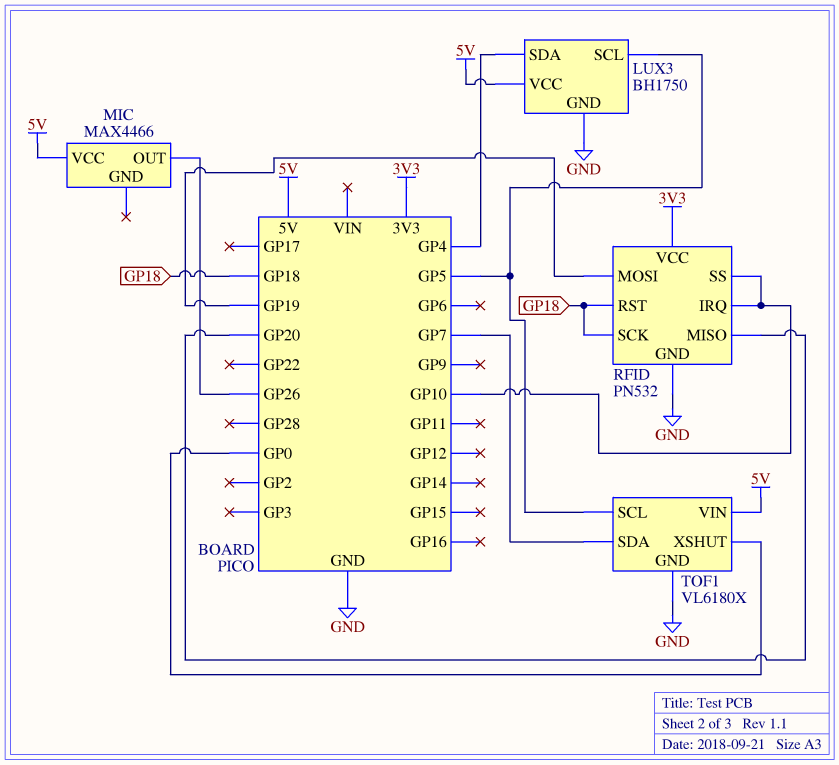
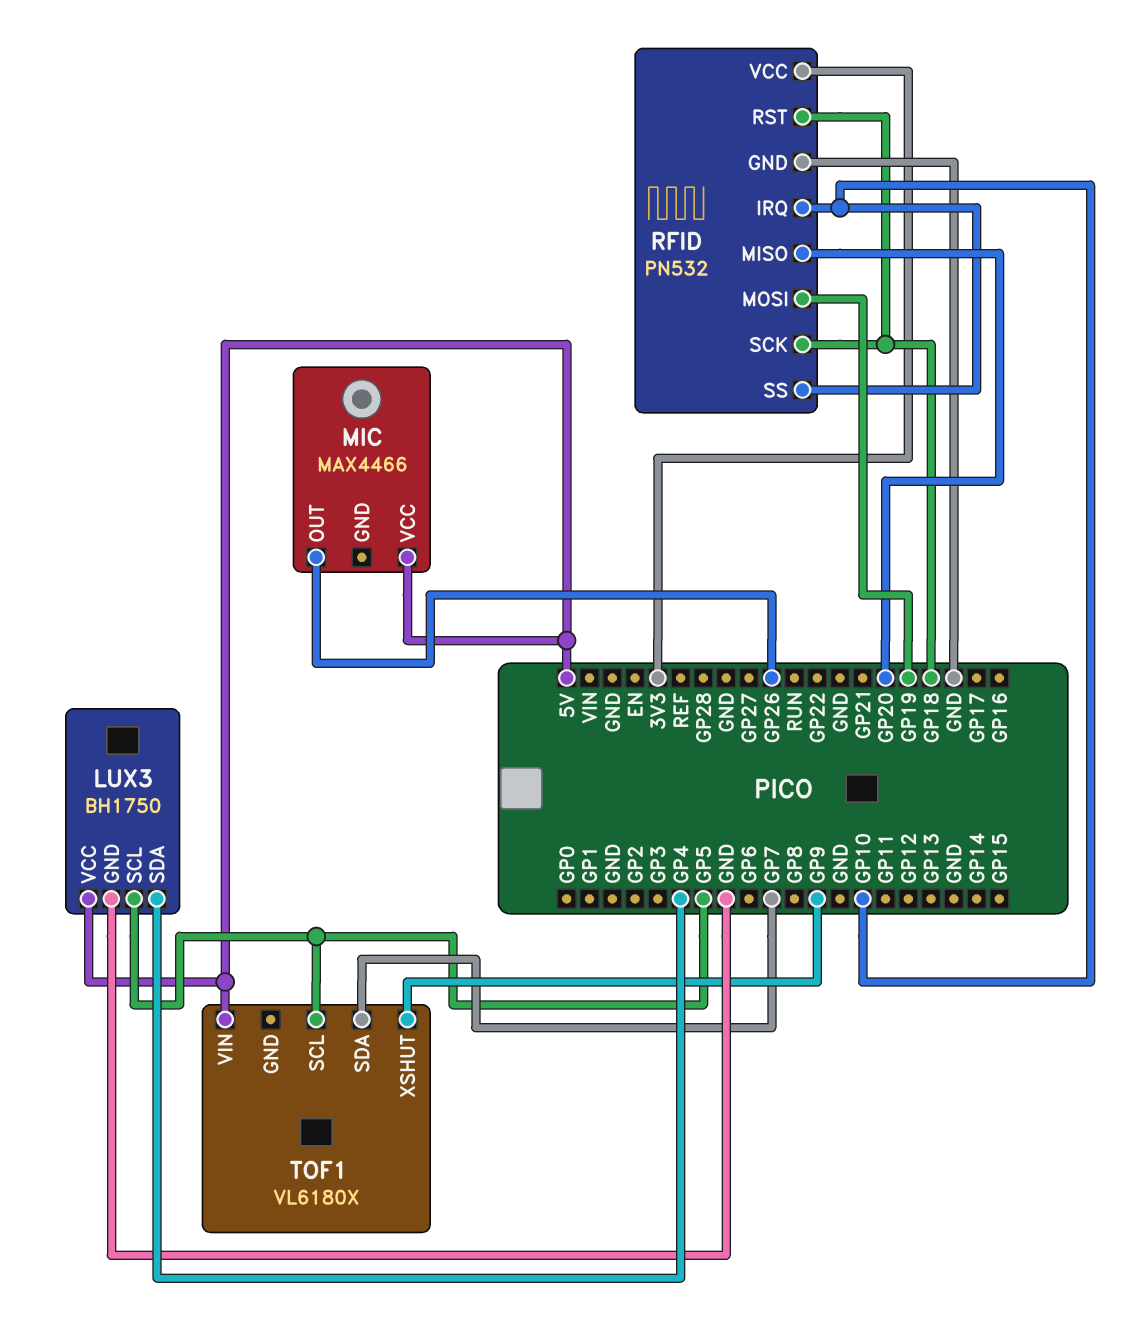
TOF1 pin GND: GND -> none
TOF1 pin XSHUT: GP0 -> GP9

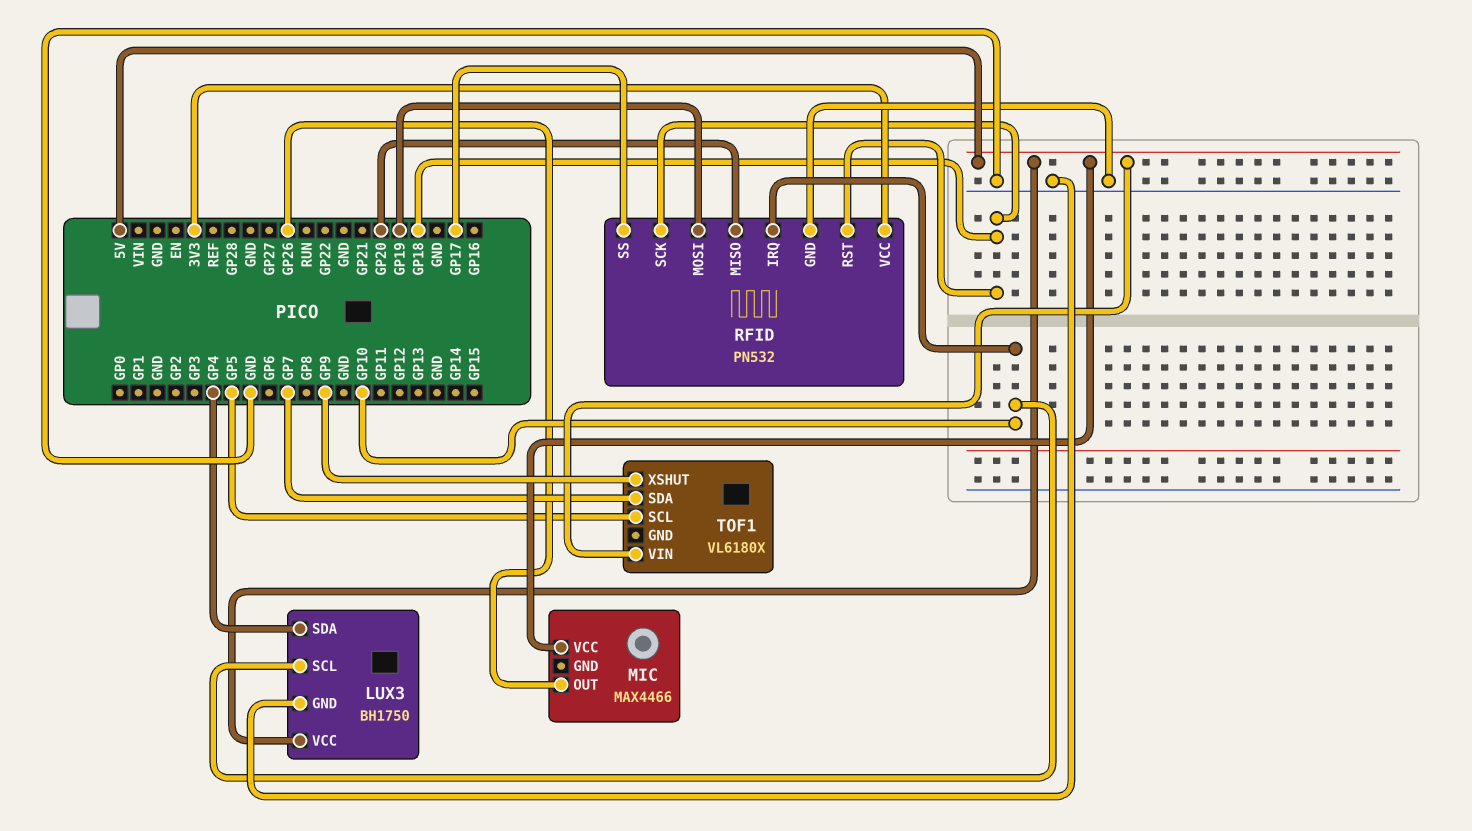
LUX3 pin SCL: GP5 -> GP10
RFID pin SS: GP10 -> GP17

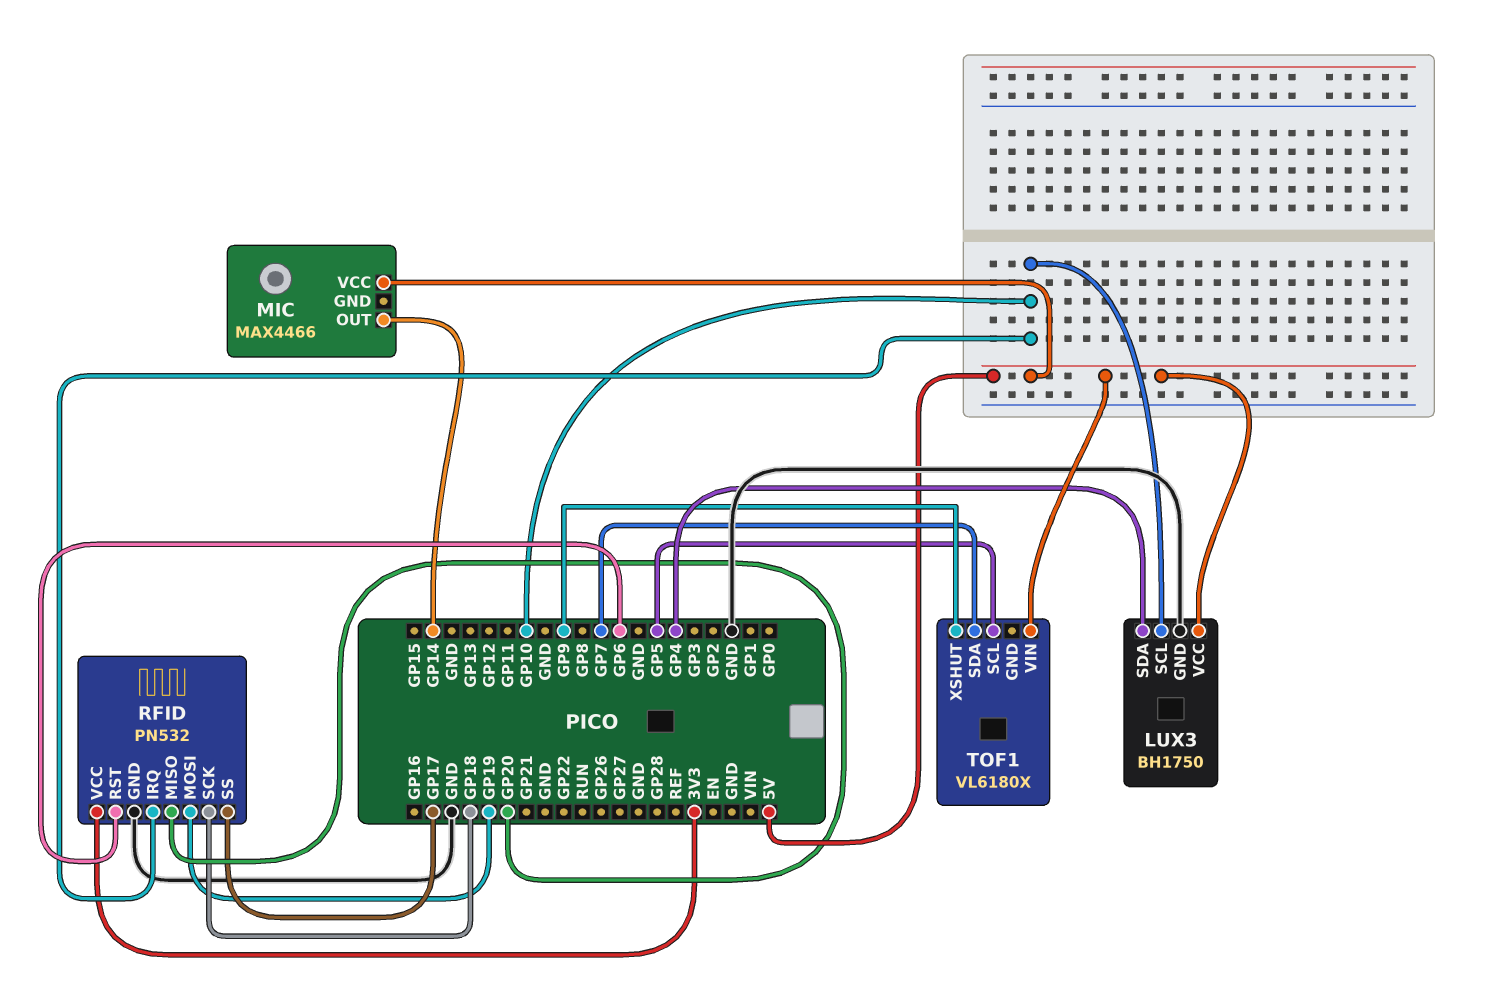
MIC pin OUT: GP26 -> GP14
RFID pin RST: GP18 -> GP6

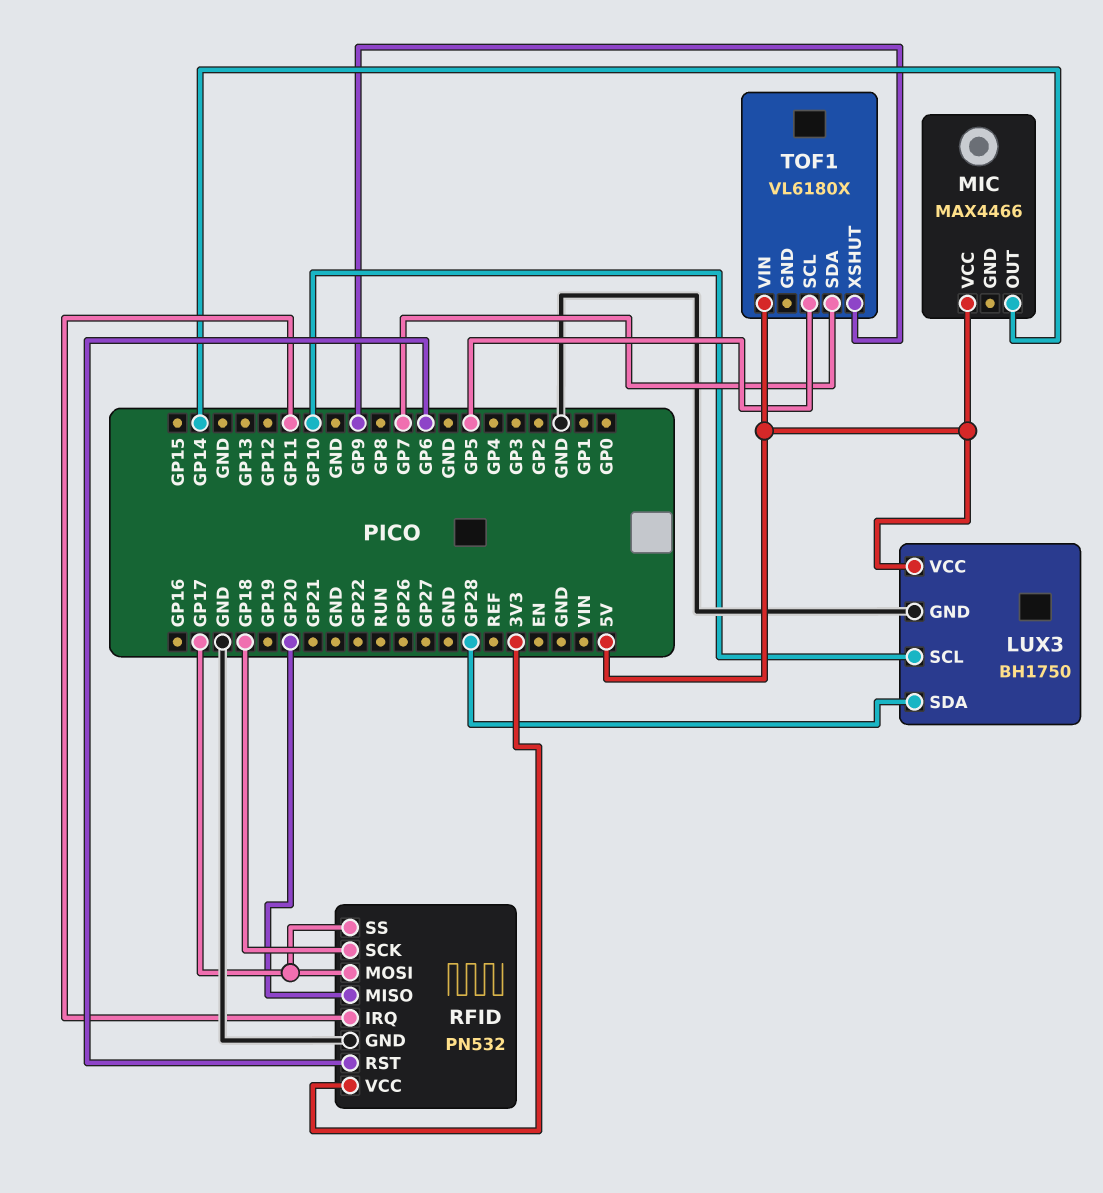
LUX3 pin SDA: GP4 -> GP28
RFID pin IRQ: GP10 -> GP11
RFID pin MOSI: GP19 -> GP17

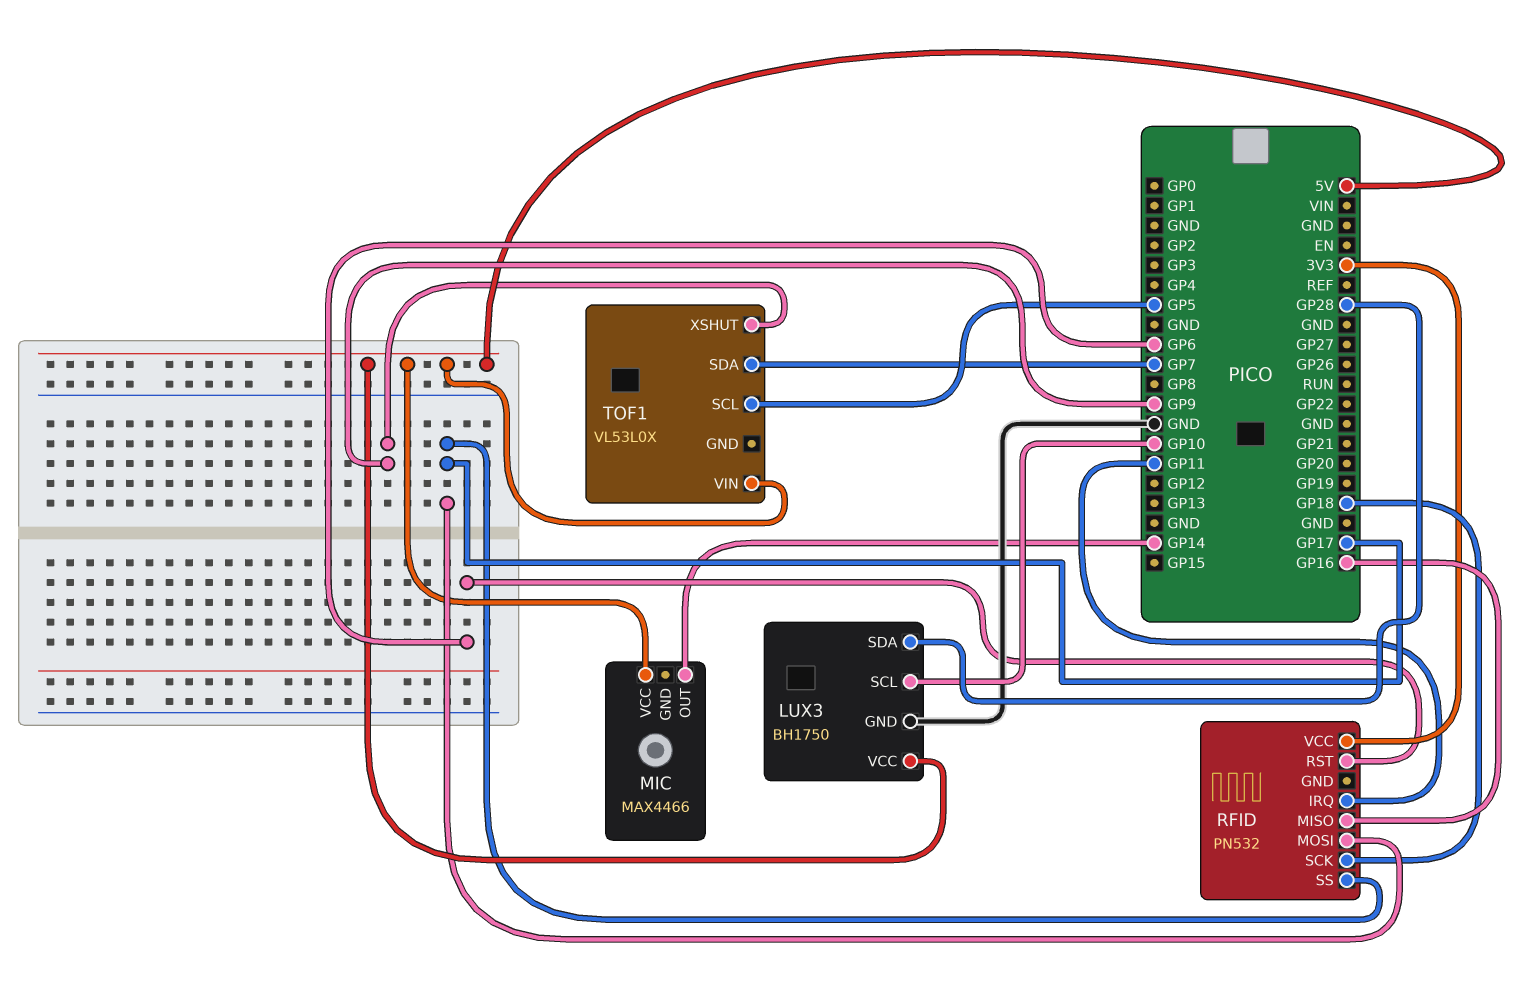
RFID pin GND: GND -> none
RFID pin MISO: GP20 -> GP16
TOF1: VL6180X -> VL53L0X

